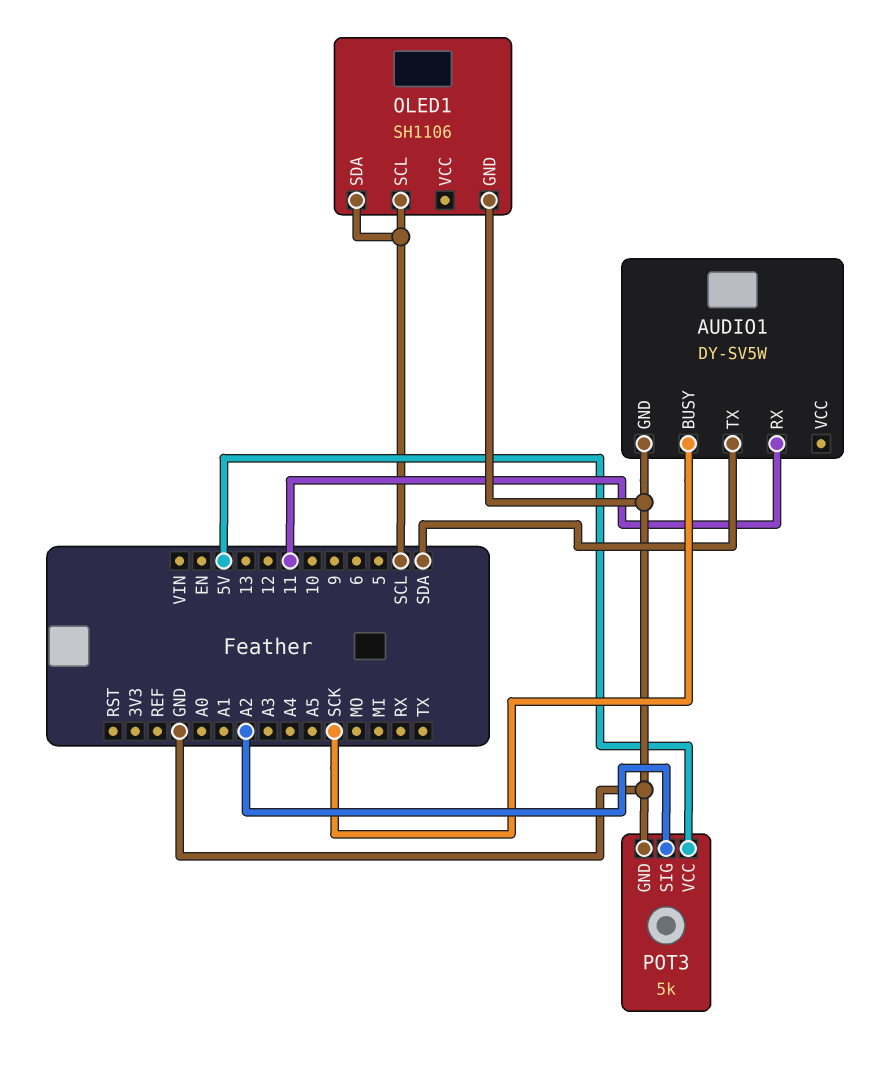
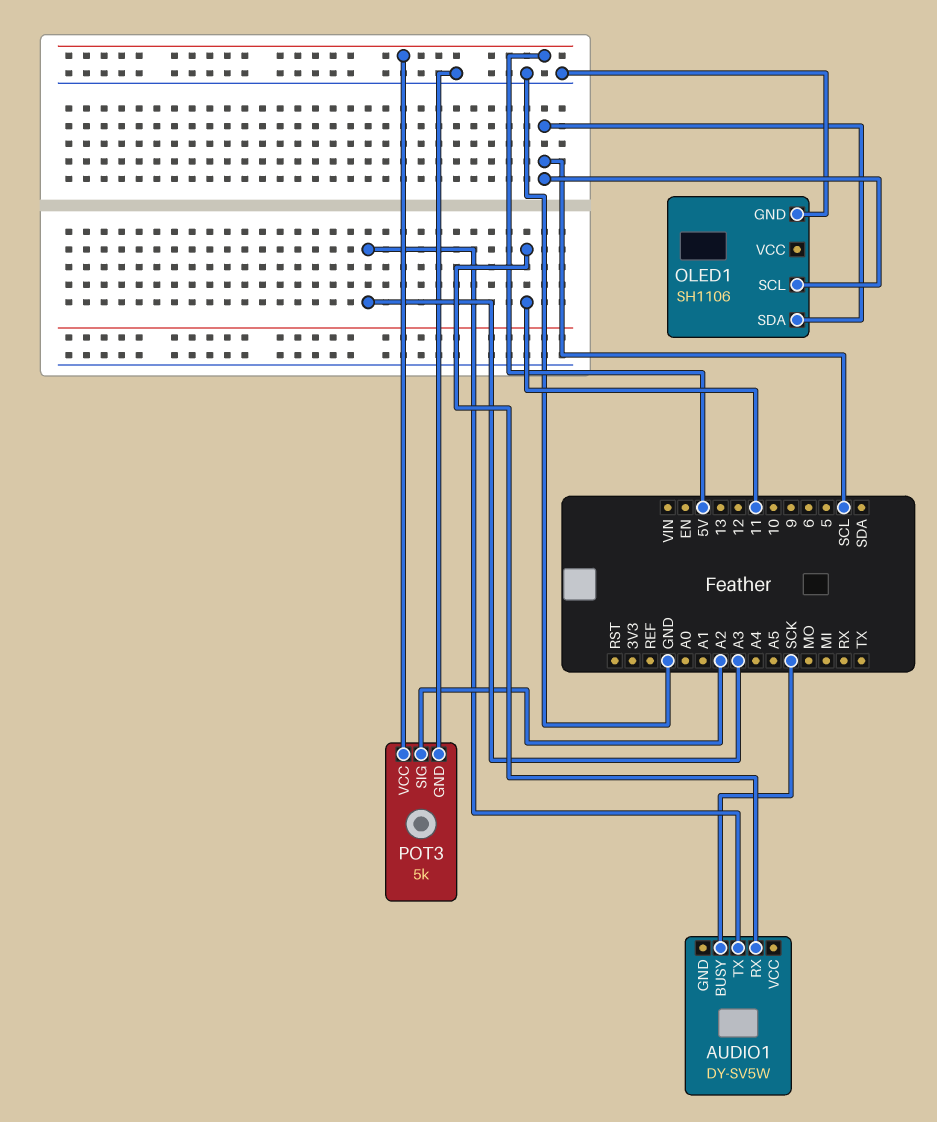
AUDIO1 pin GND: GND -> none
AUDIO1 pin TX: SDA -> A3

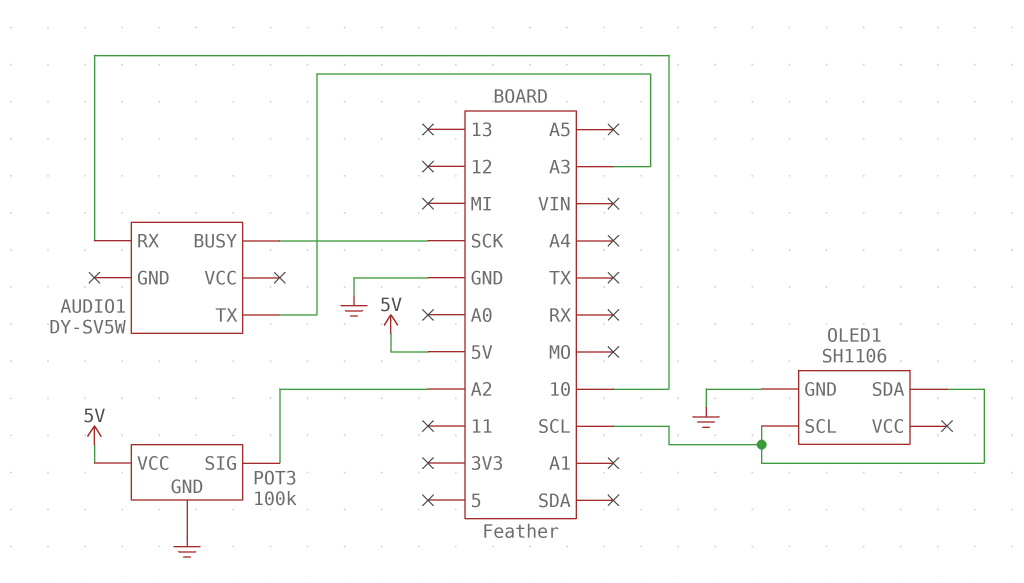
AUDIO1 pin RX: 11 -> 10
POT3: 5k -> 100k

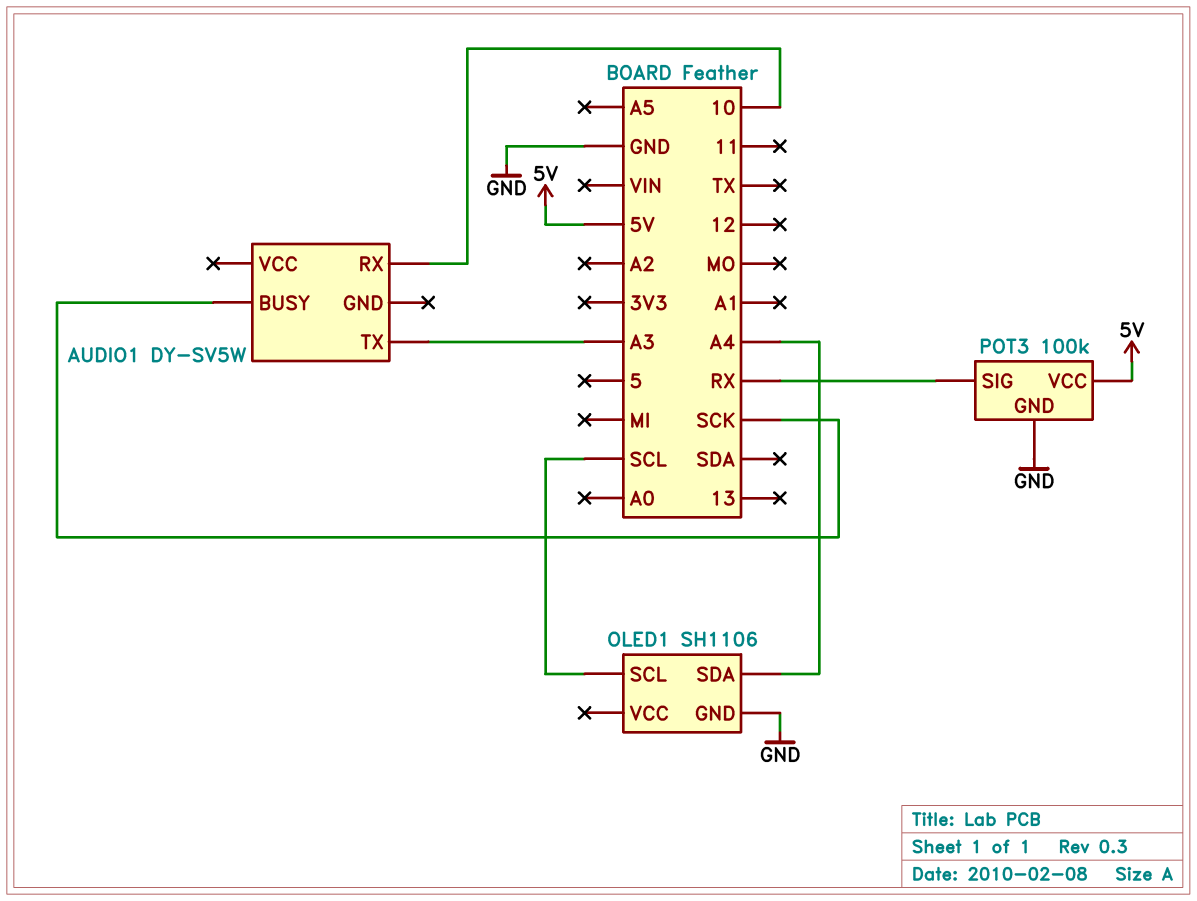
OLED1 pin SDA: SCL -> A4
POT3 pin SIG: A2 -> RX

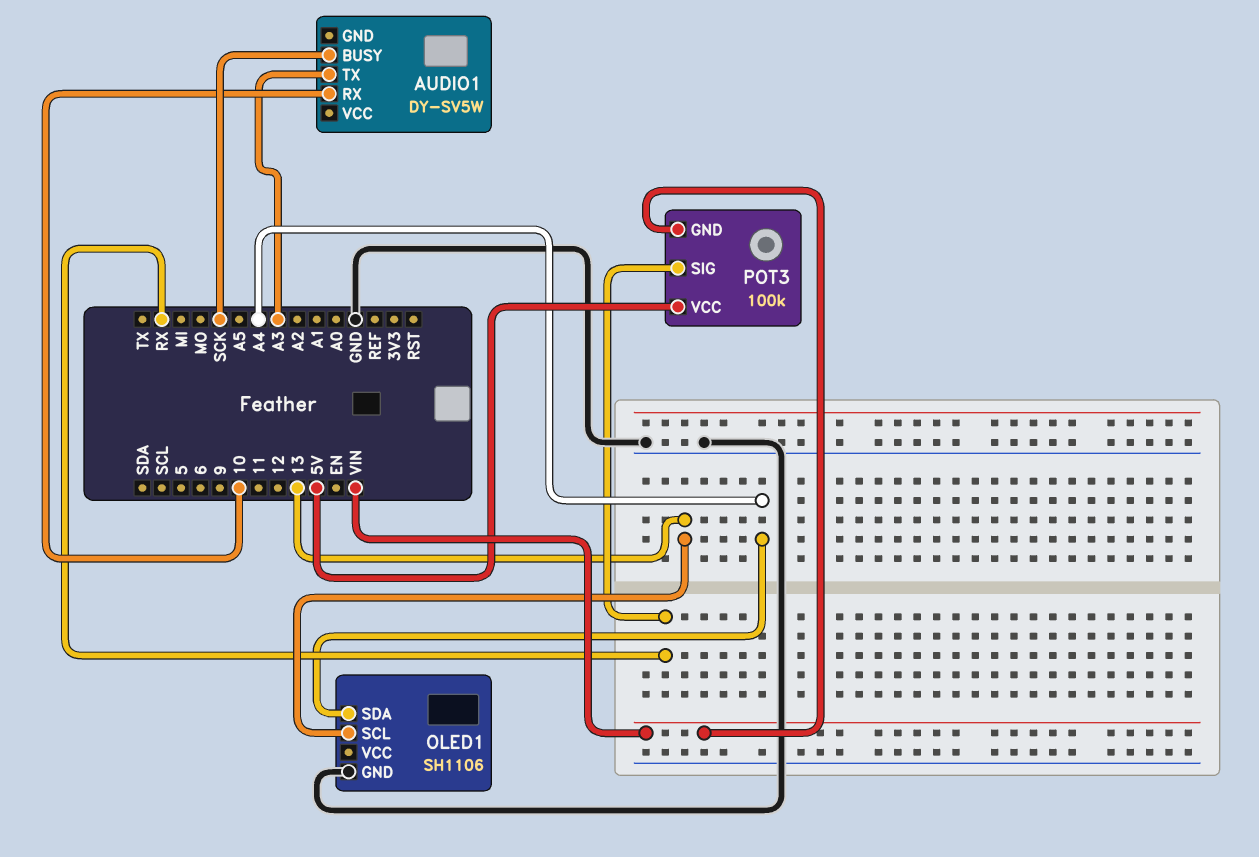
OLED1 pin SCL: SCL -> 13
POT3 pin GND: GND -> VIN

